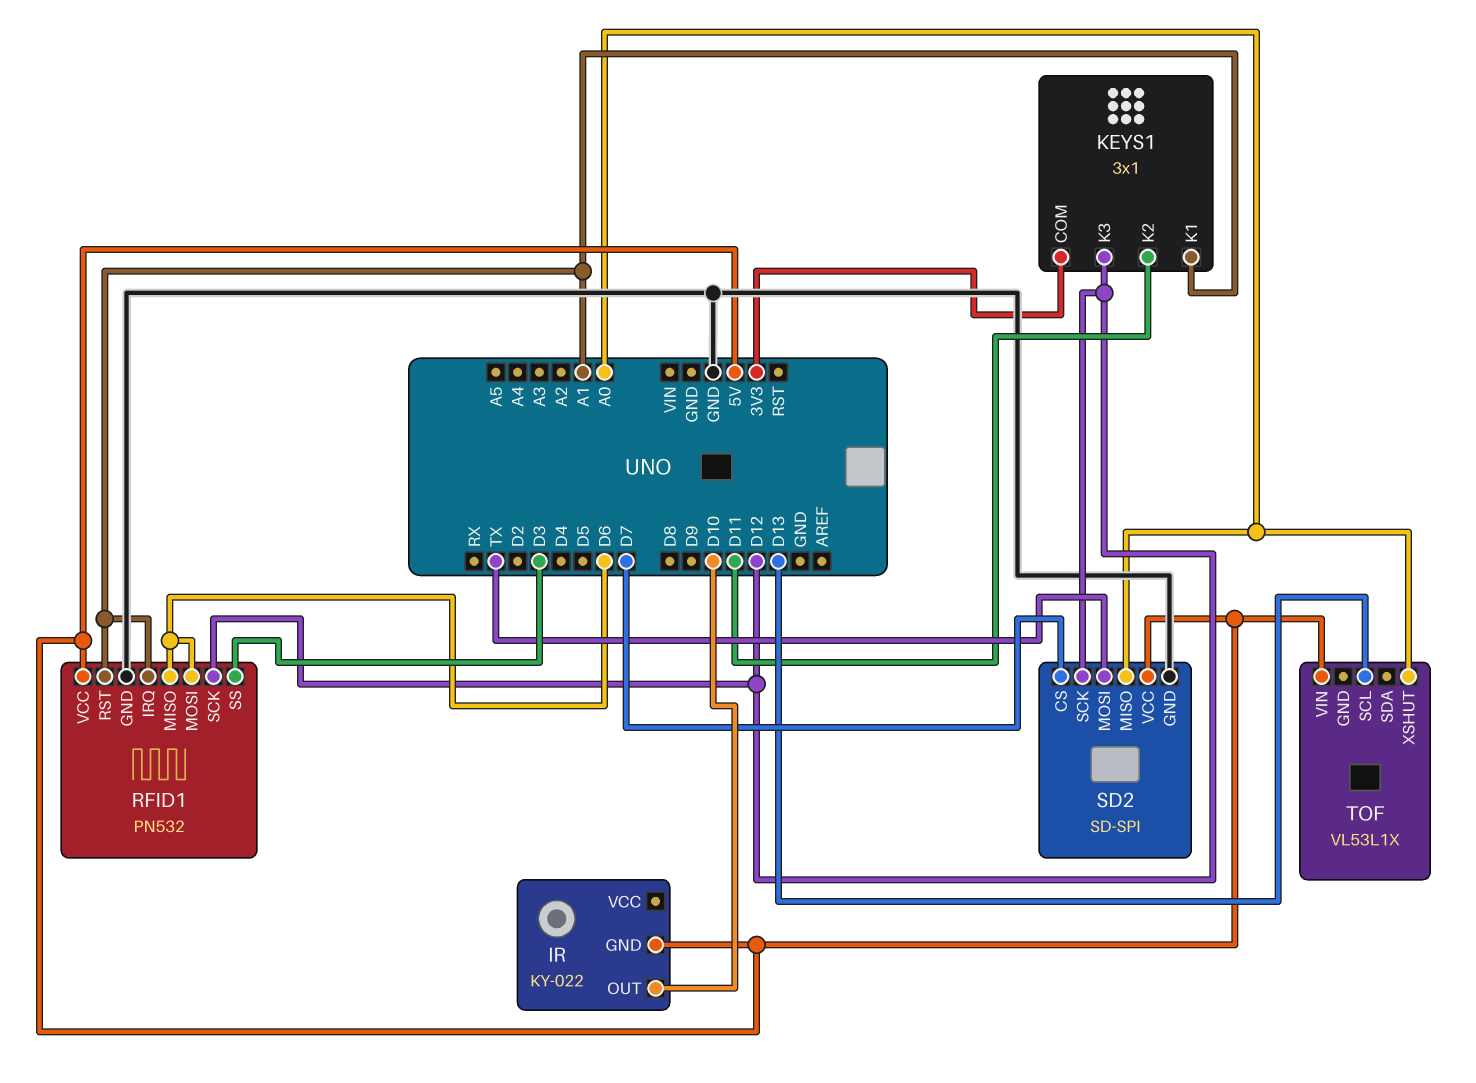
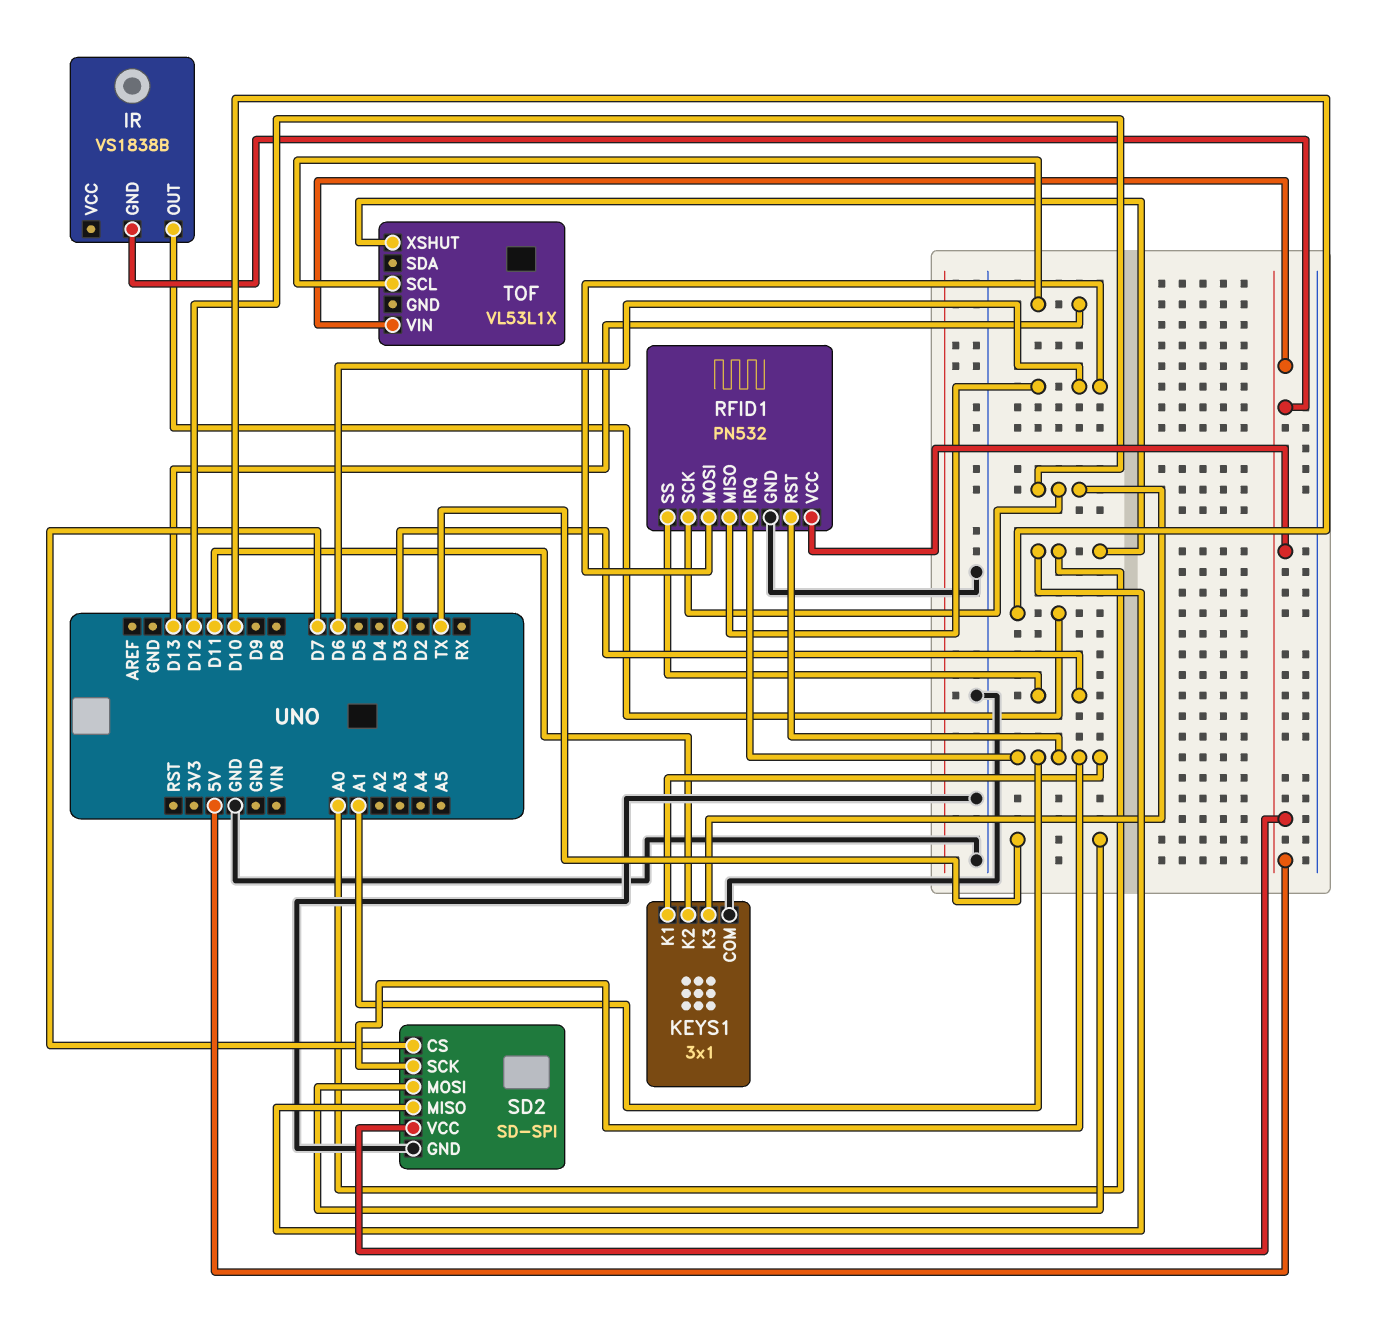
IR: KY-022 -> VS1838B
KEYS1 pin COM: 3V3 -> GND
SD2 pin SCK: D12 -> A1

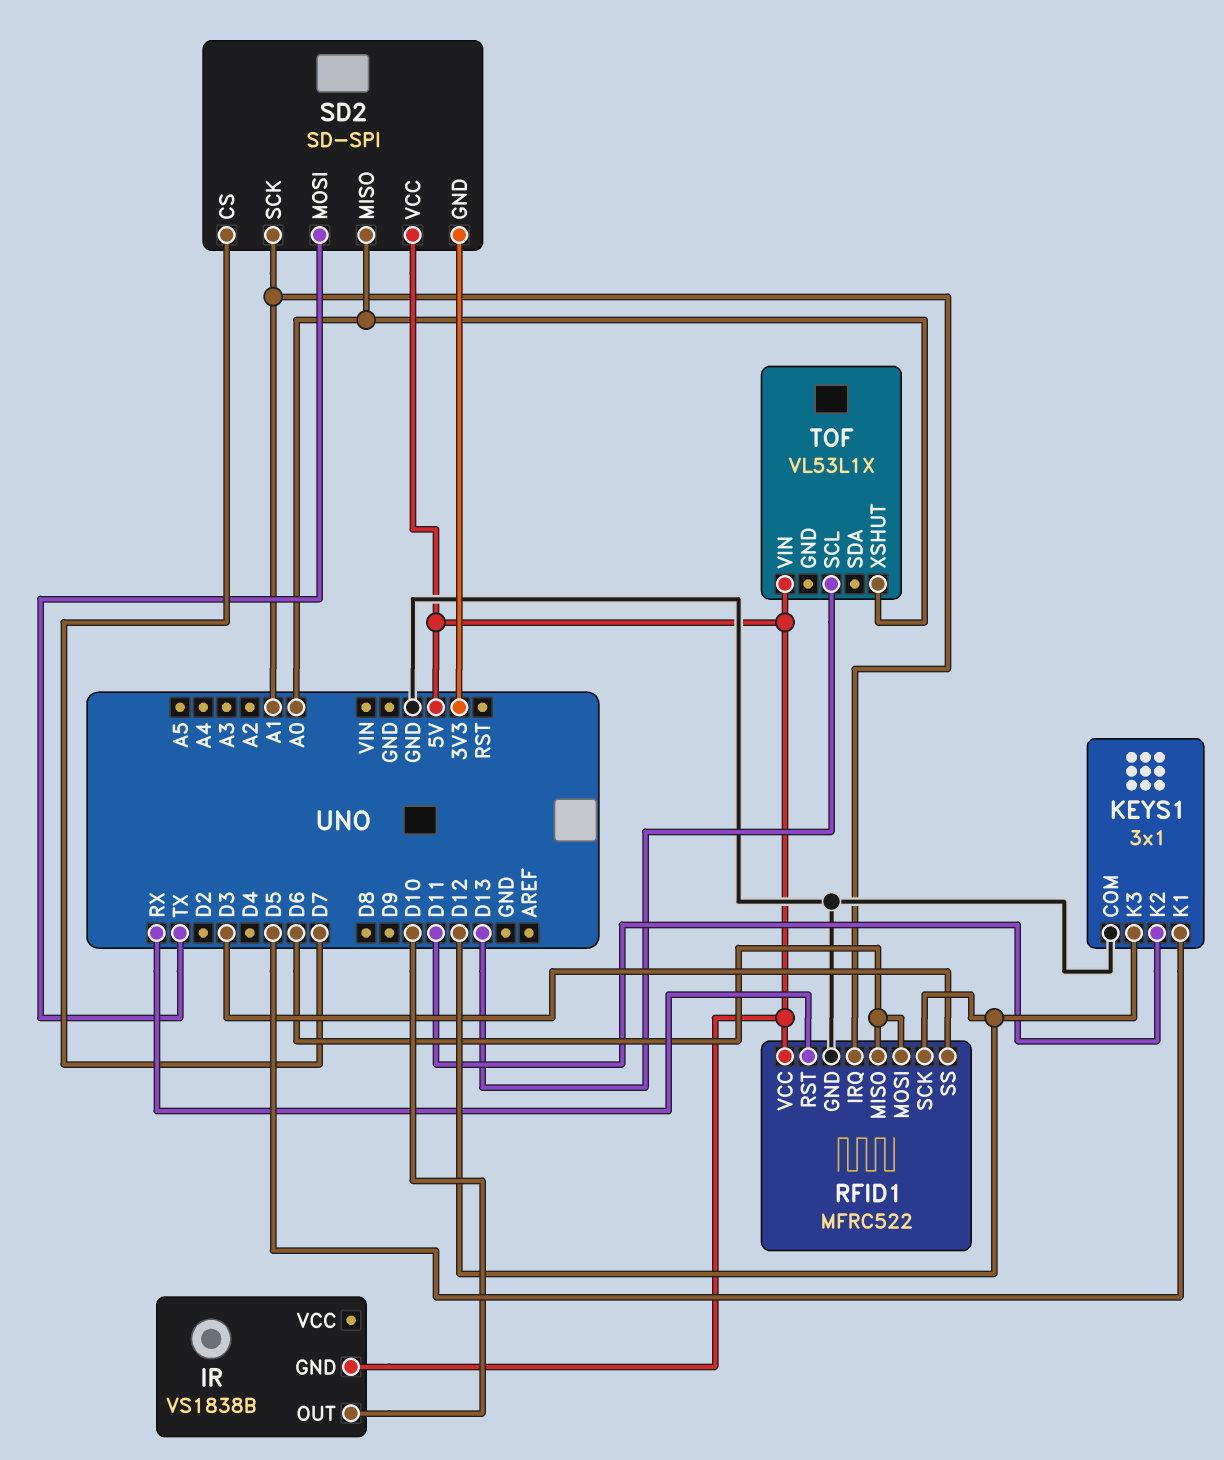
KEYS1 pin K1: A1 -> D5
RFID1: PN532 -> MFRC522
RFID1 pin RST: A1 -> RX
SD2 pin GND: GND -> 3V3

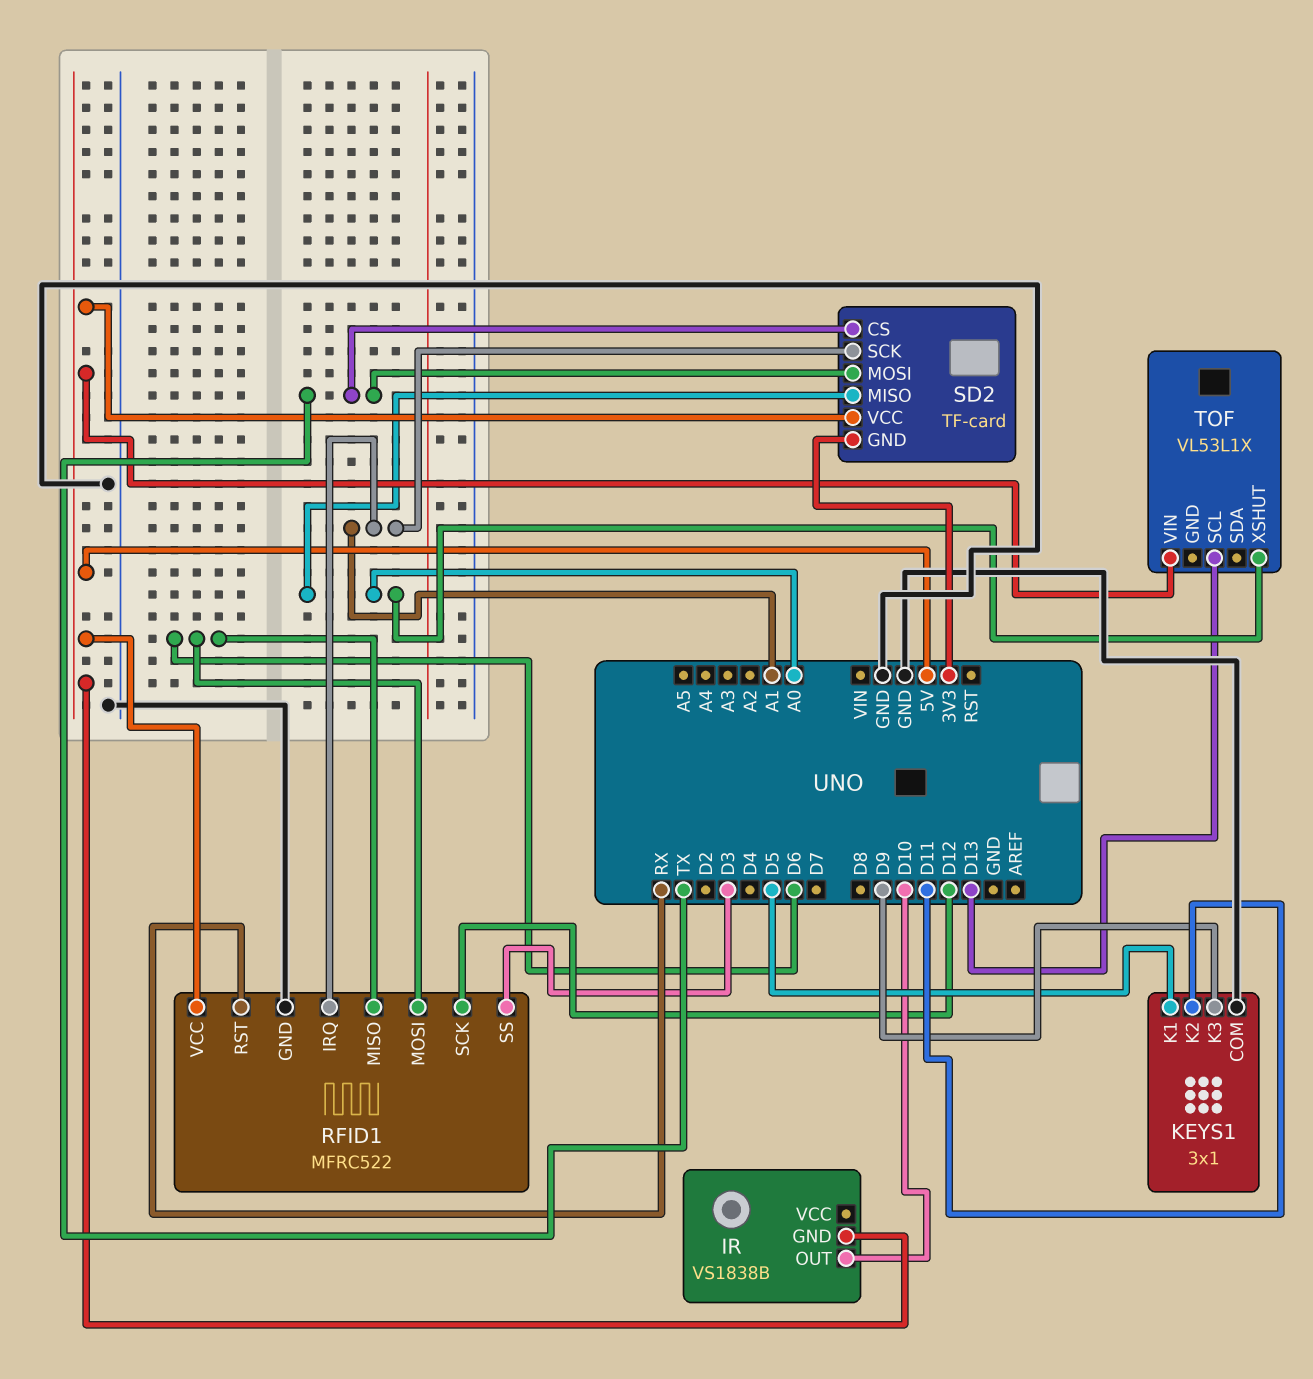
KEYS1 pin K3: D12 -> D9
SD2: SD-SPI -> TF-card
SD2 pin CS: D7 -> TX

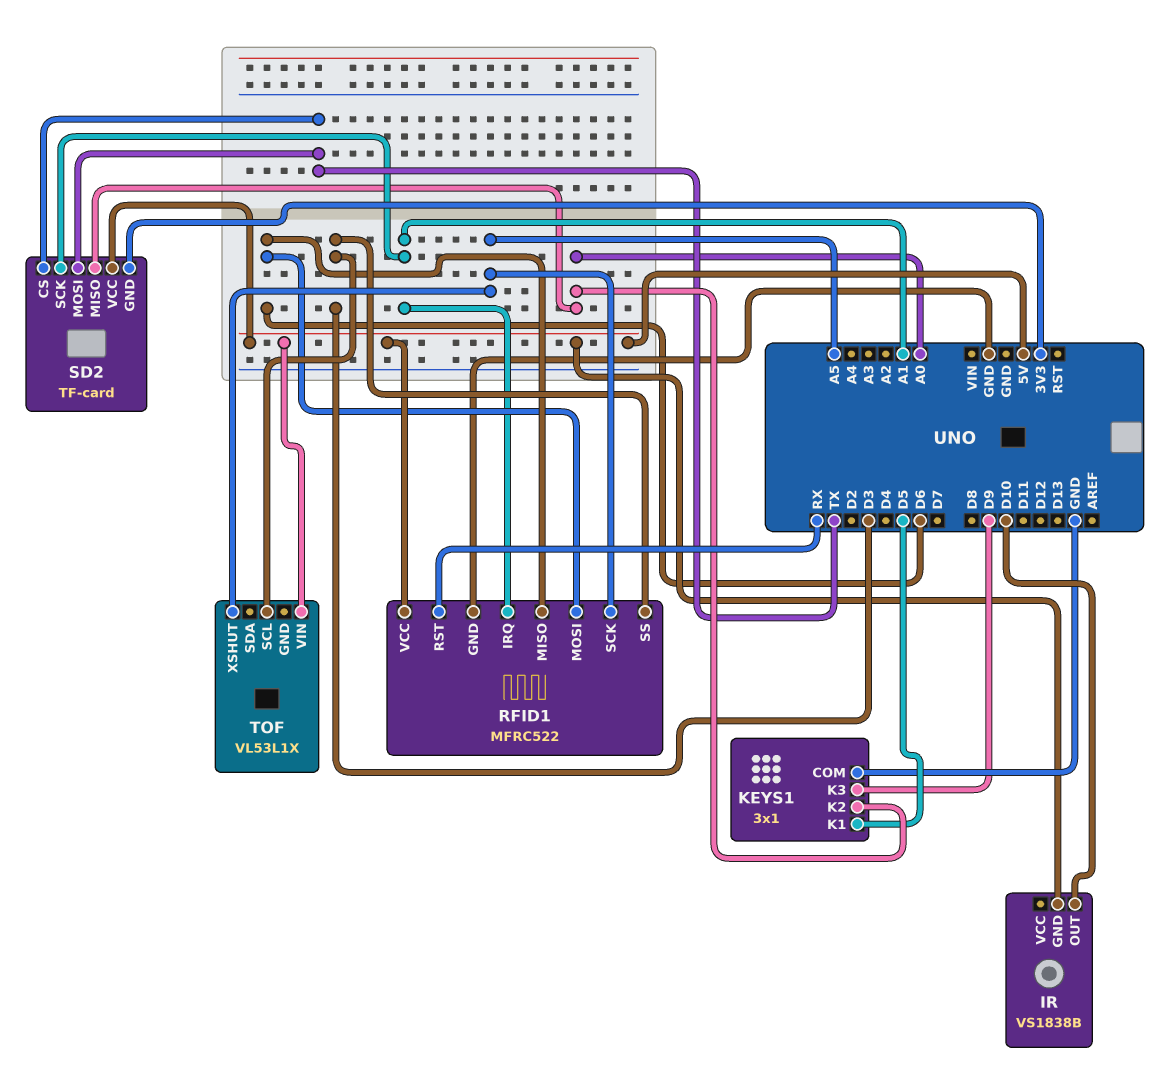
KEYS1 pin K2: D11 -> A0
RFID1 pin SCK: D12 -> A5
TOF pin SCL: D13 -> D3
TOF pin XSHUT: A0 -> A5

